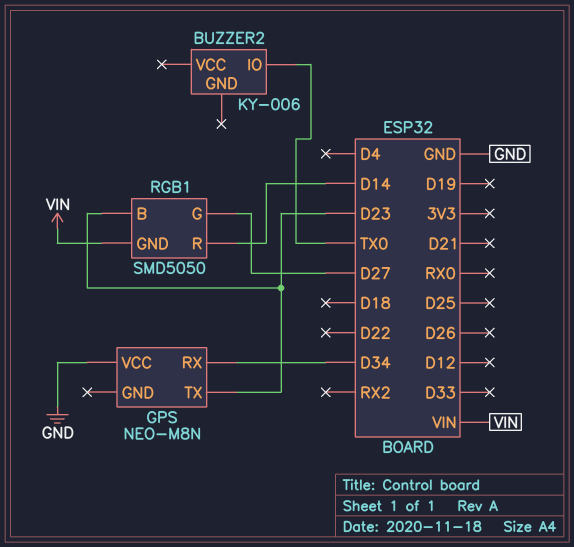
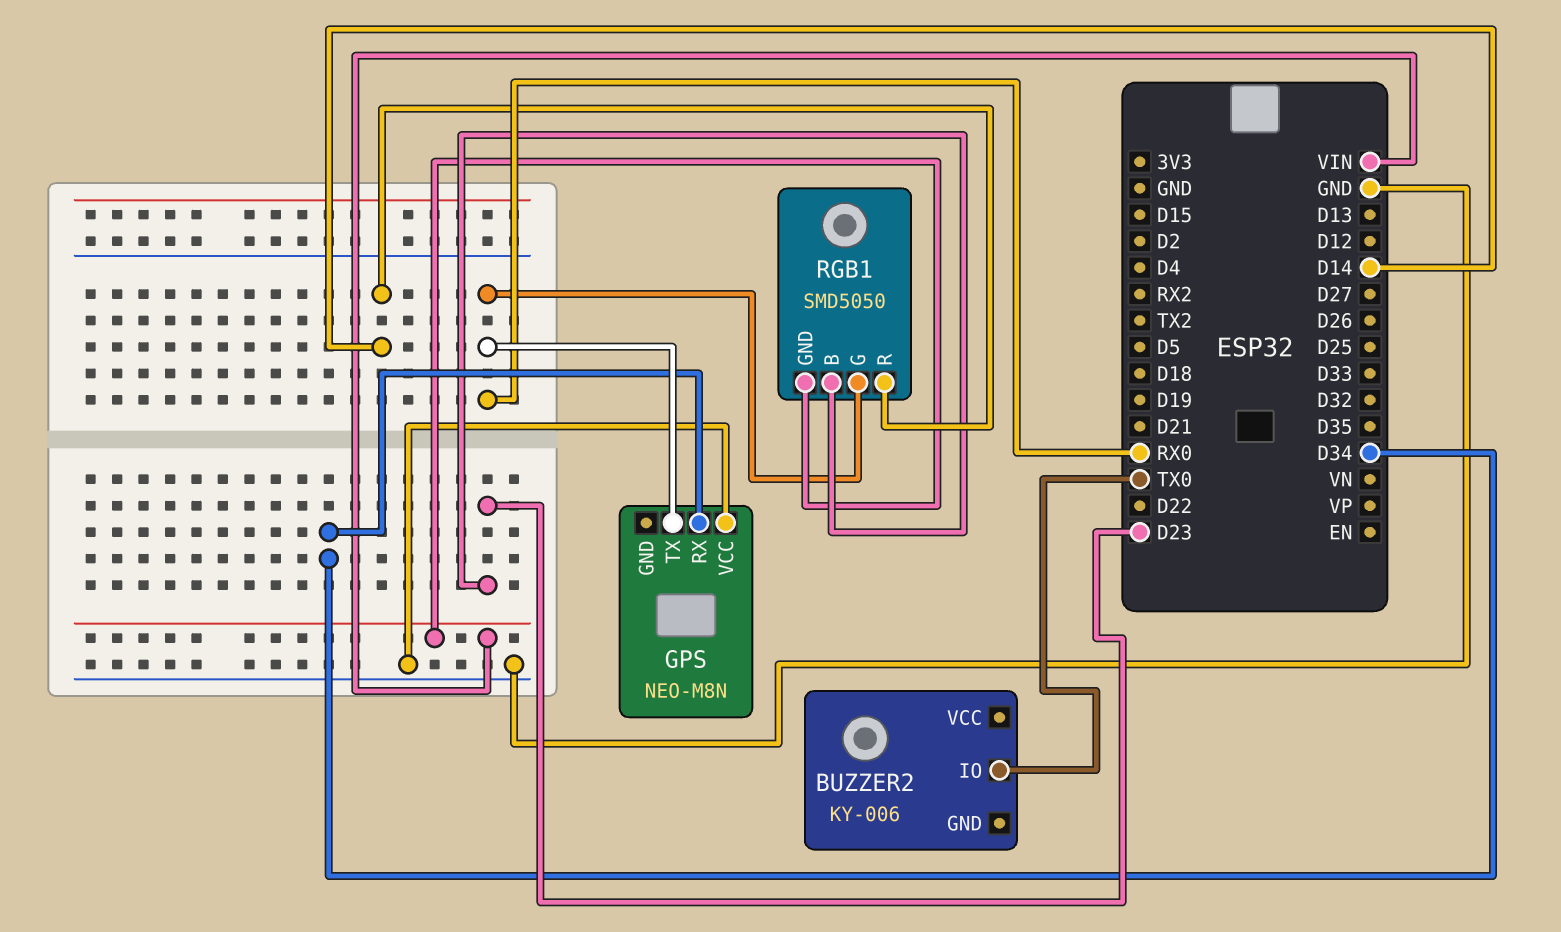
GPS pin TX: D23 -> RX0
RGB1 pin G: D27 -> RX0

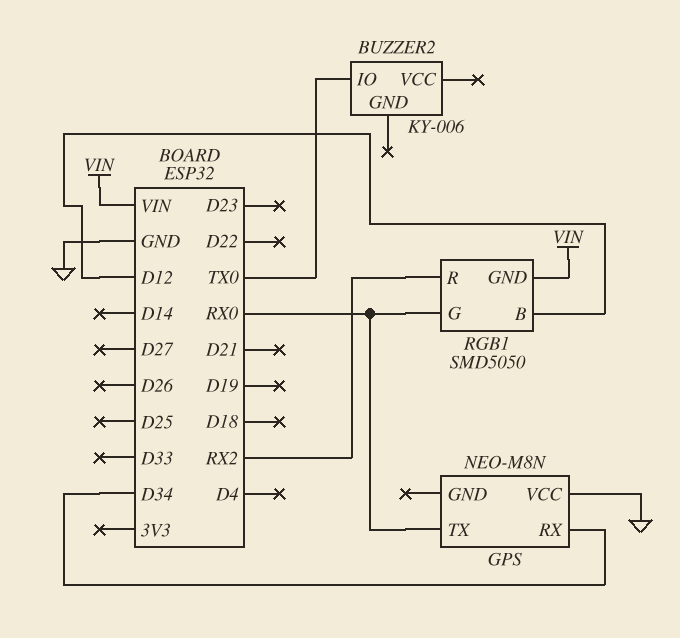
RGB1 pin B: D23 -> D12
RGB1 pin R: D14 -> RX2

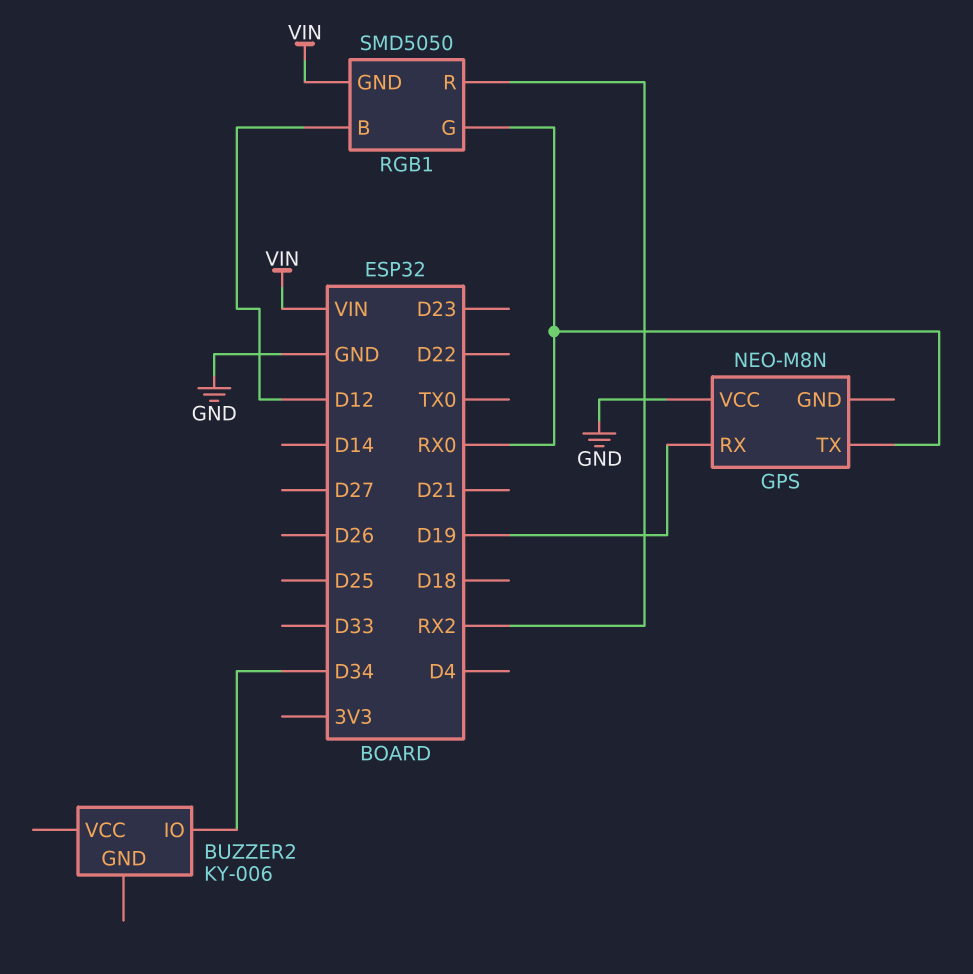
BUZZER2 pin IO: TX0 -> D34
GPS pin RX: D34 -> D19

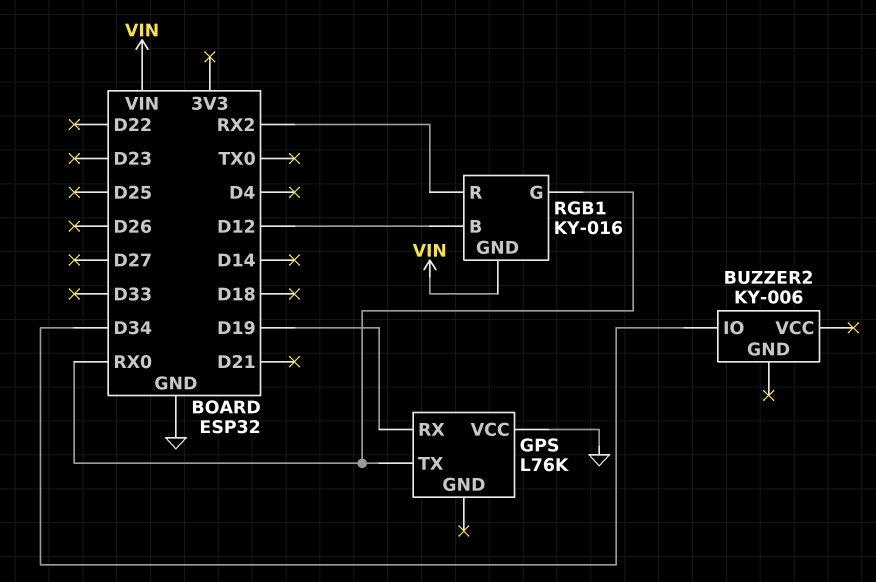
GPS: NEO-M8N -> L76K
RGB1: SMD5050 -> KY-016

